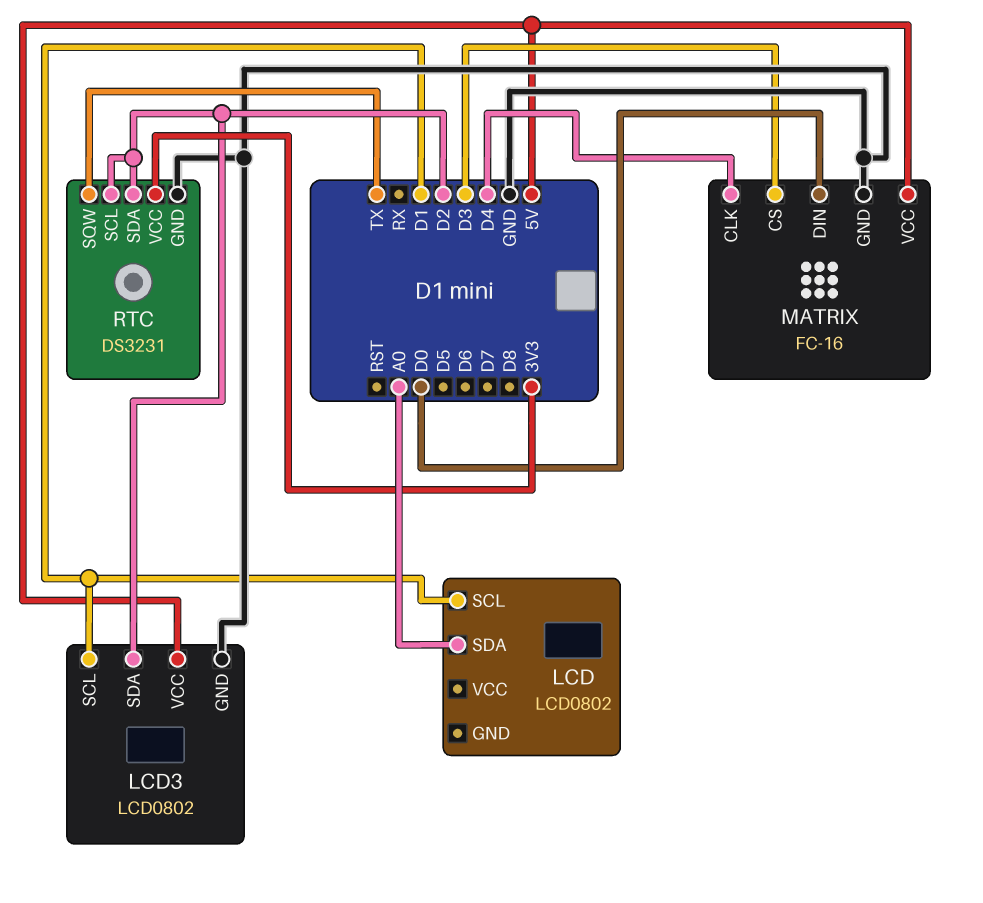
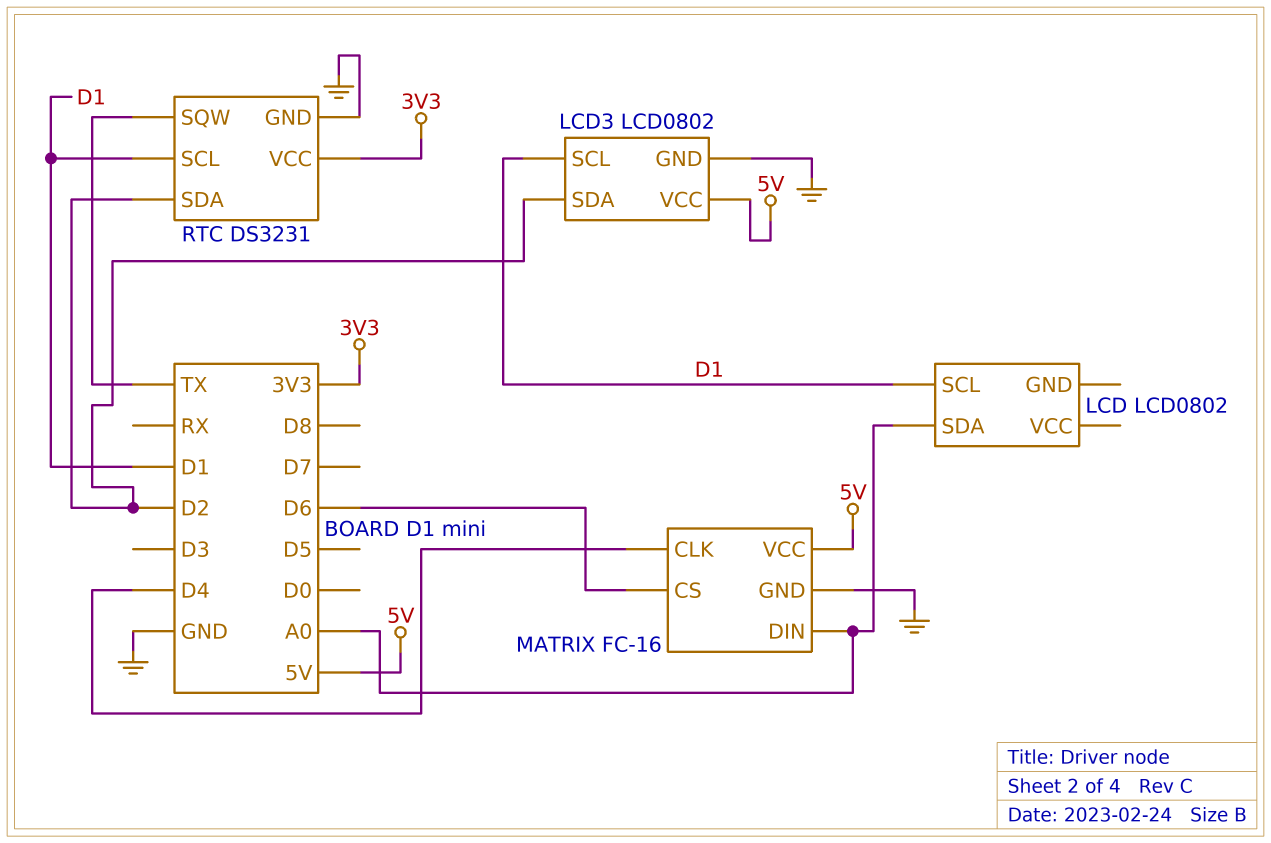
MATRIX pin CS: D3 -> D6
MATRIX pin DIN: D0 -> A0
RTC pin SCL: D2 -> D1

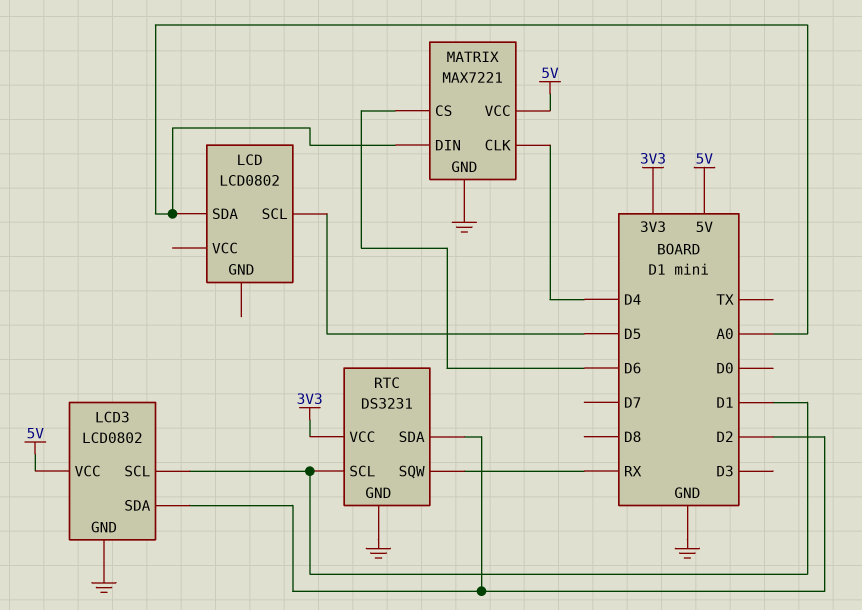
LCD pin SCL: D1 -> D5
MATRIX: FC-16 -> MAX7221
RTC pin SQW: TX -> RX

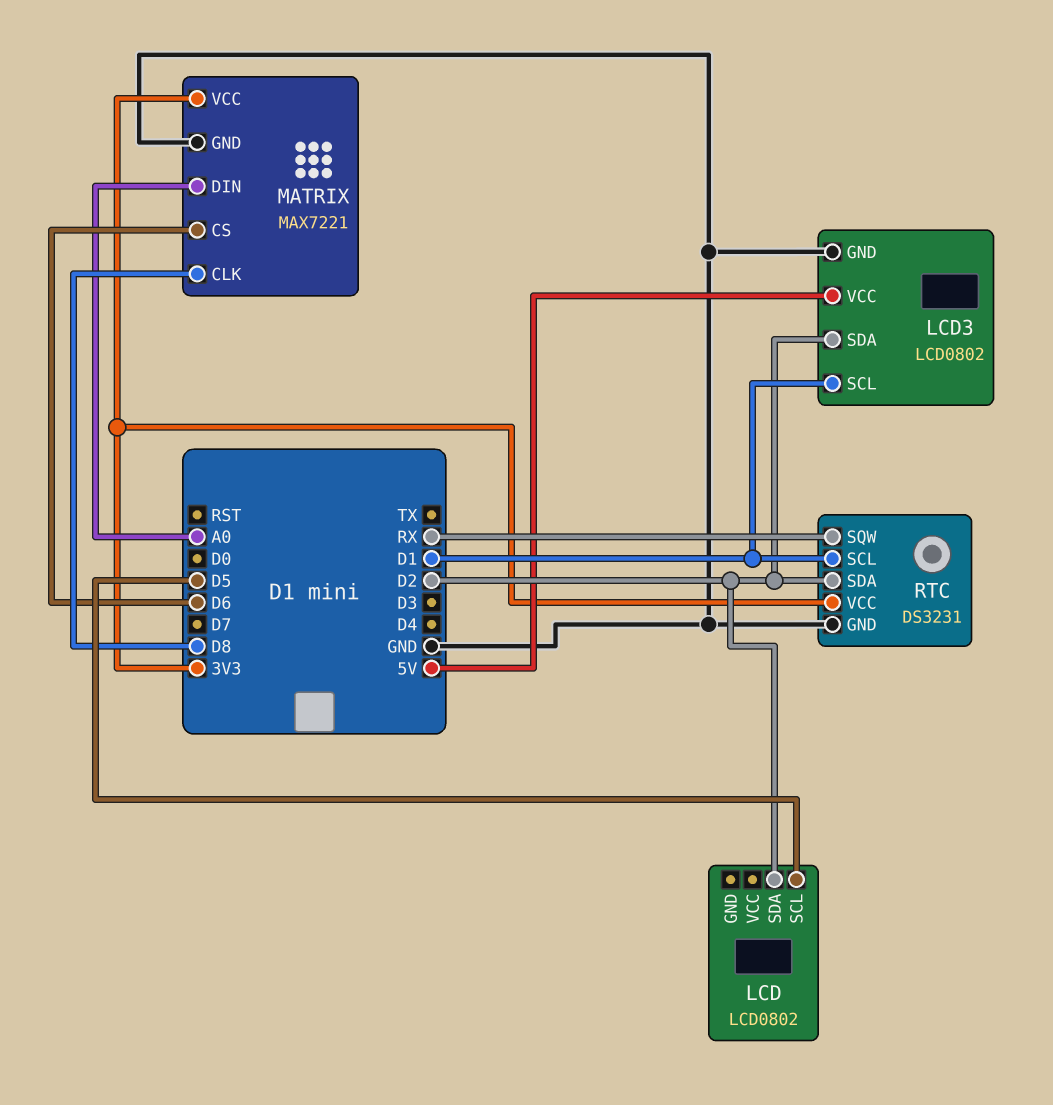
LCD pin SDA: A0 -> D2
MATRIX pin CLK: D4 -> D8
MATRIX pin VCC: 5V -> 3V3

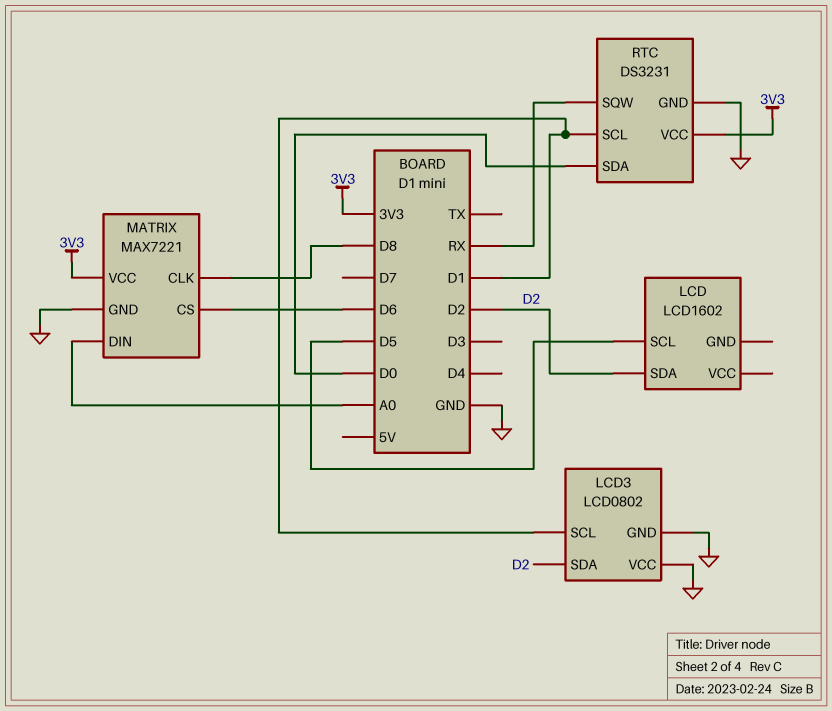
LCD: LCD0802 -> LCD1602
LCD3 pin VCC: 5V -> GND
RTC pin SDA: D2 -> D0

